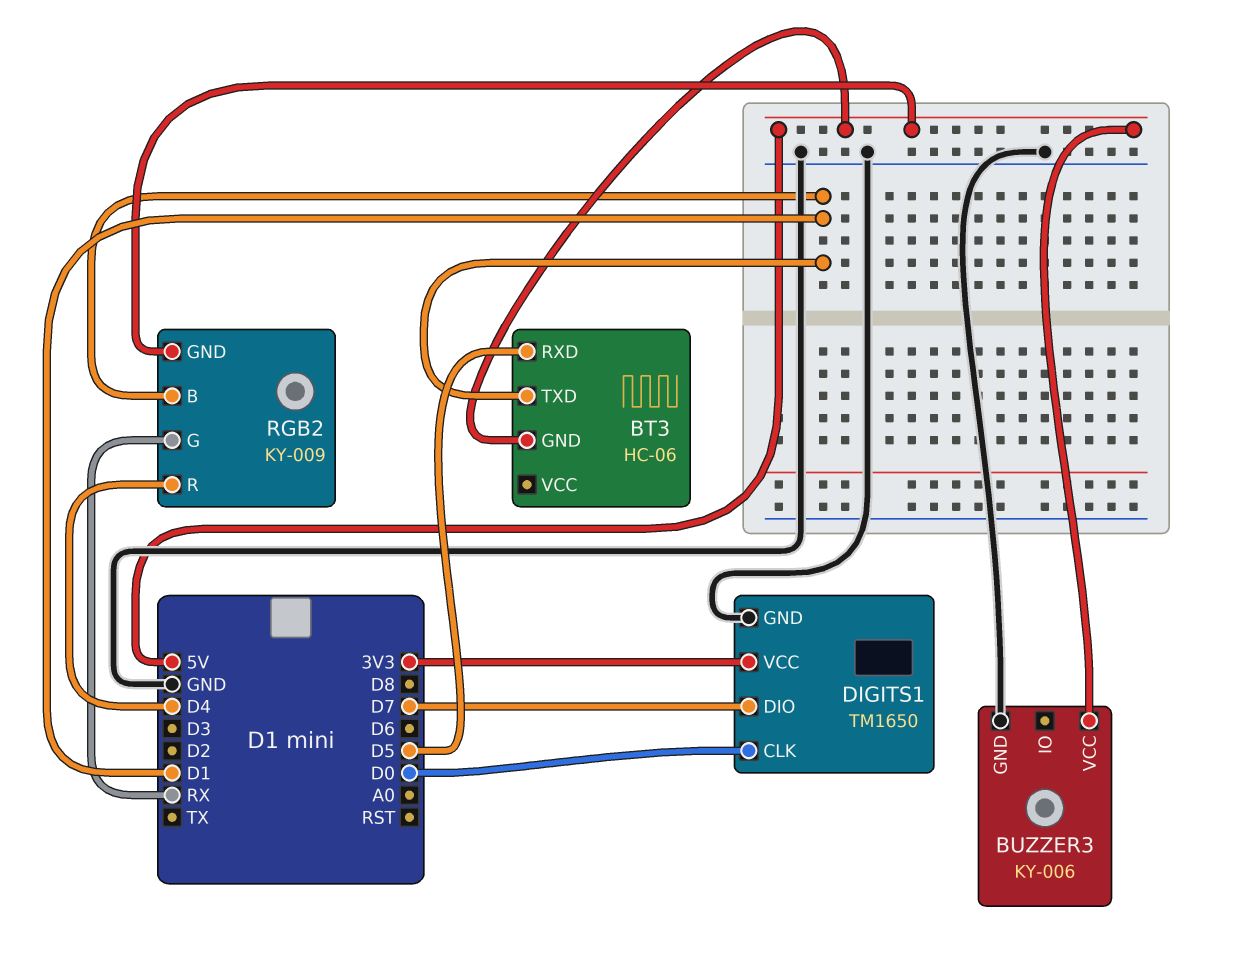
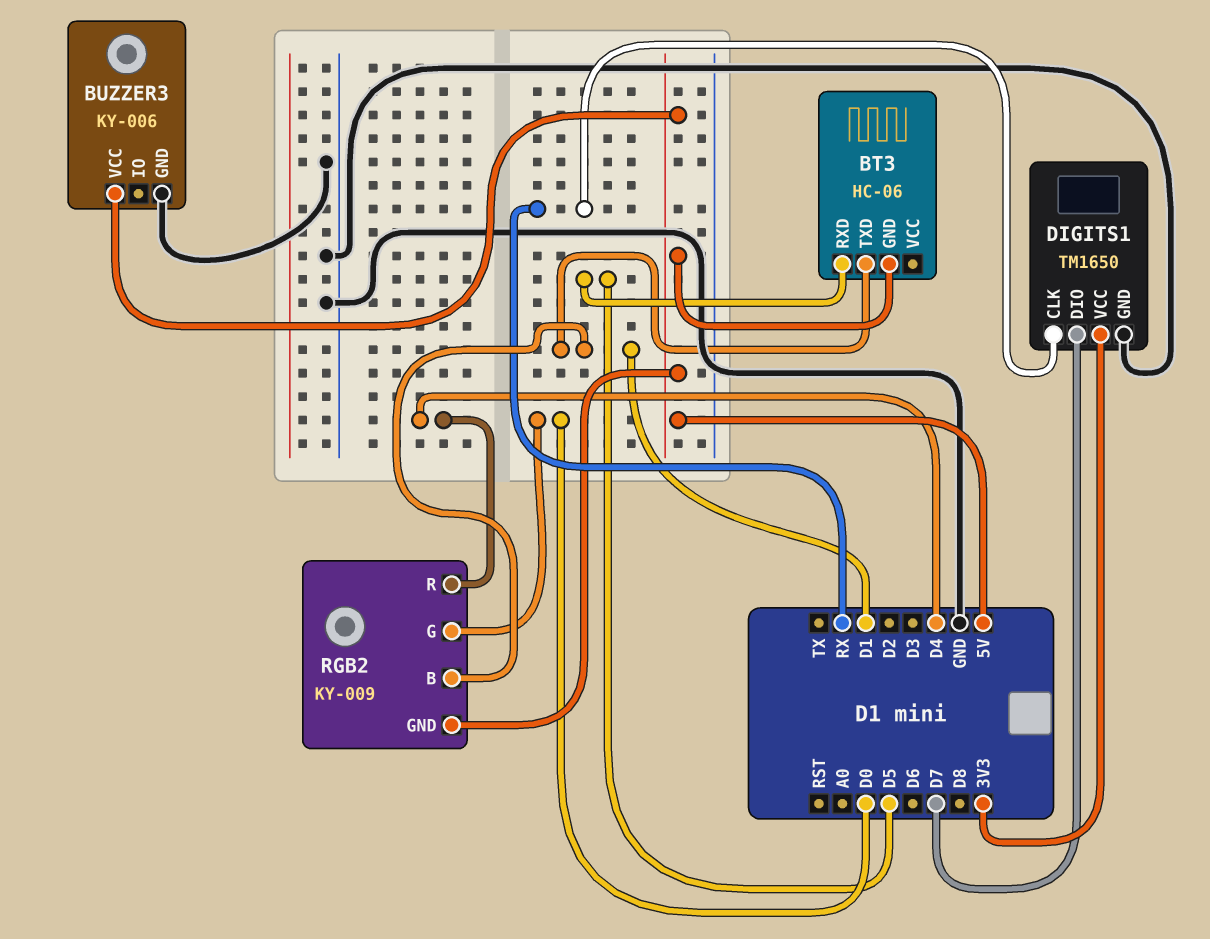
DIGITS1 pin CLK: D0 -> RX
RGB2 pin G: RX -> D0

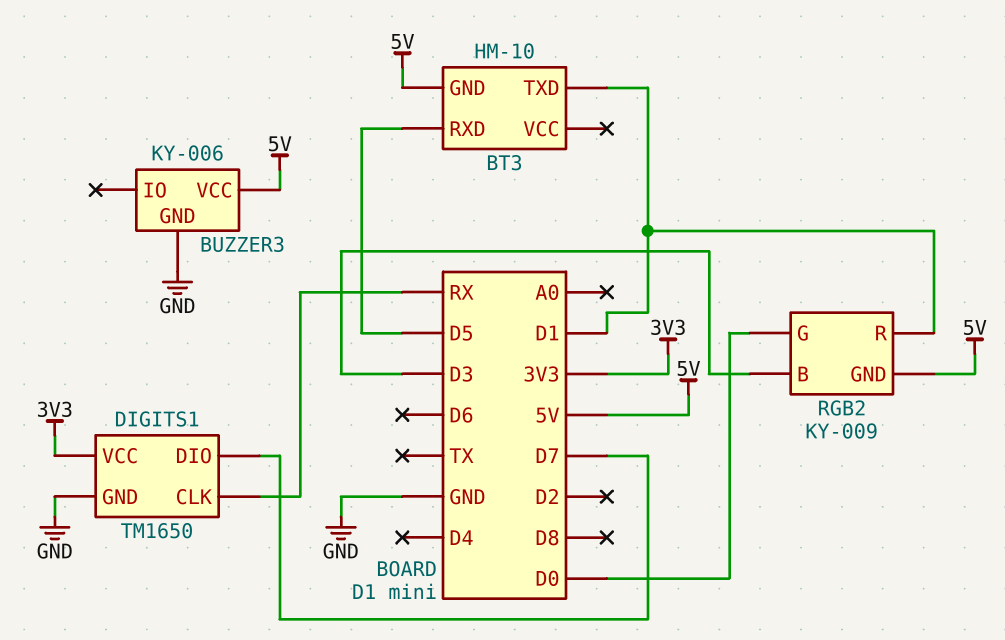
BT3: HC-06 -> HM-10
RGB2 pin B: D1 -> D3
RGB2 pin R: D4 -> D1

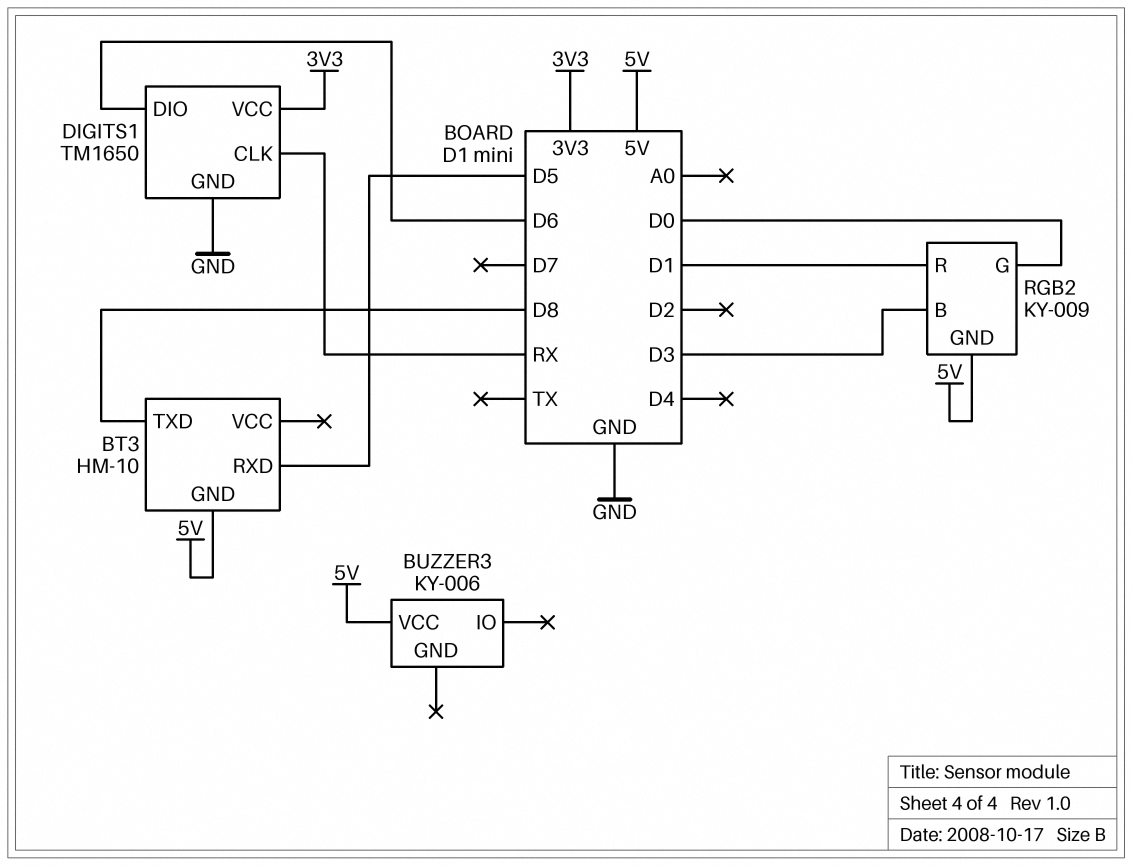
BT3 pin TXD: D1 -> D8
BUZZER3 pin GND: GND -> none
DIGITS1 pin DIO: D7 -> D6

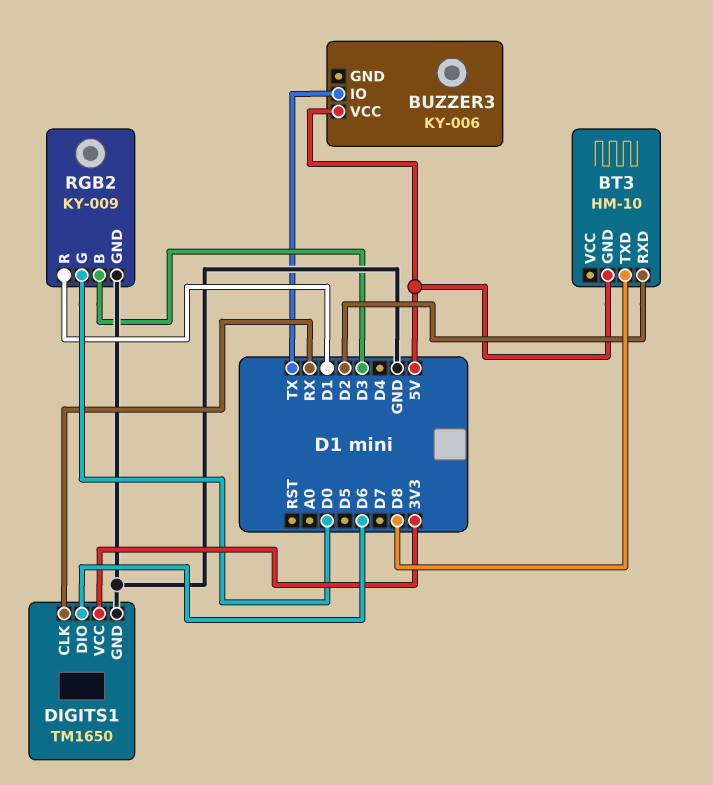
BT3 pin RXD: D5 -> D2
BUZZER3 pin IO: none -> TX
RGB2 pin GND: 5V -> GND

